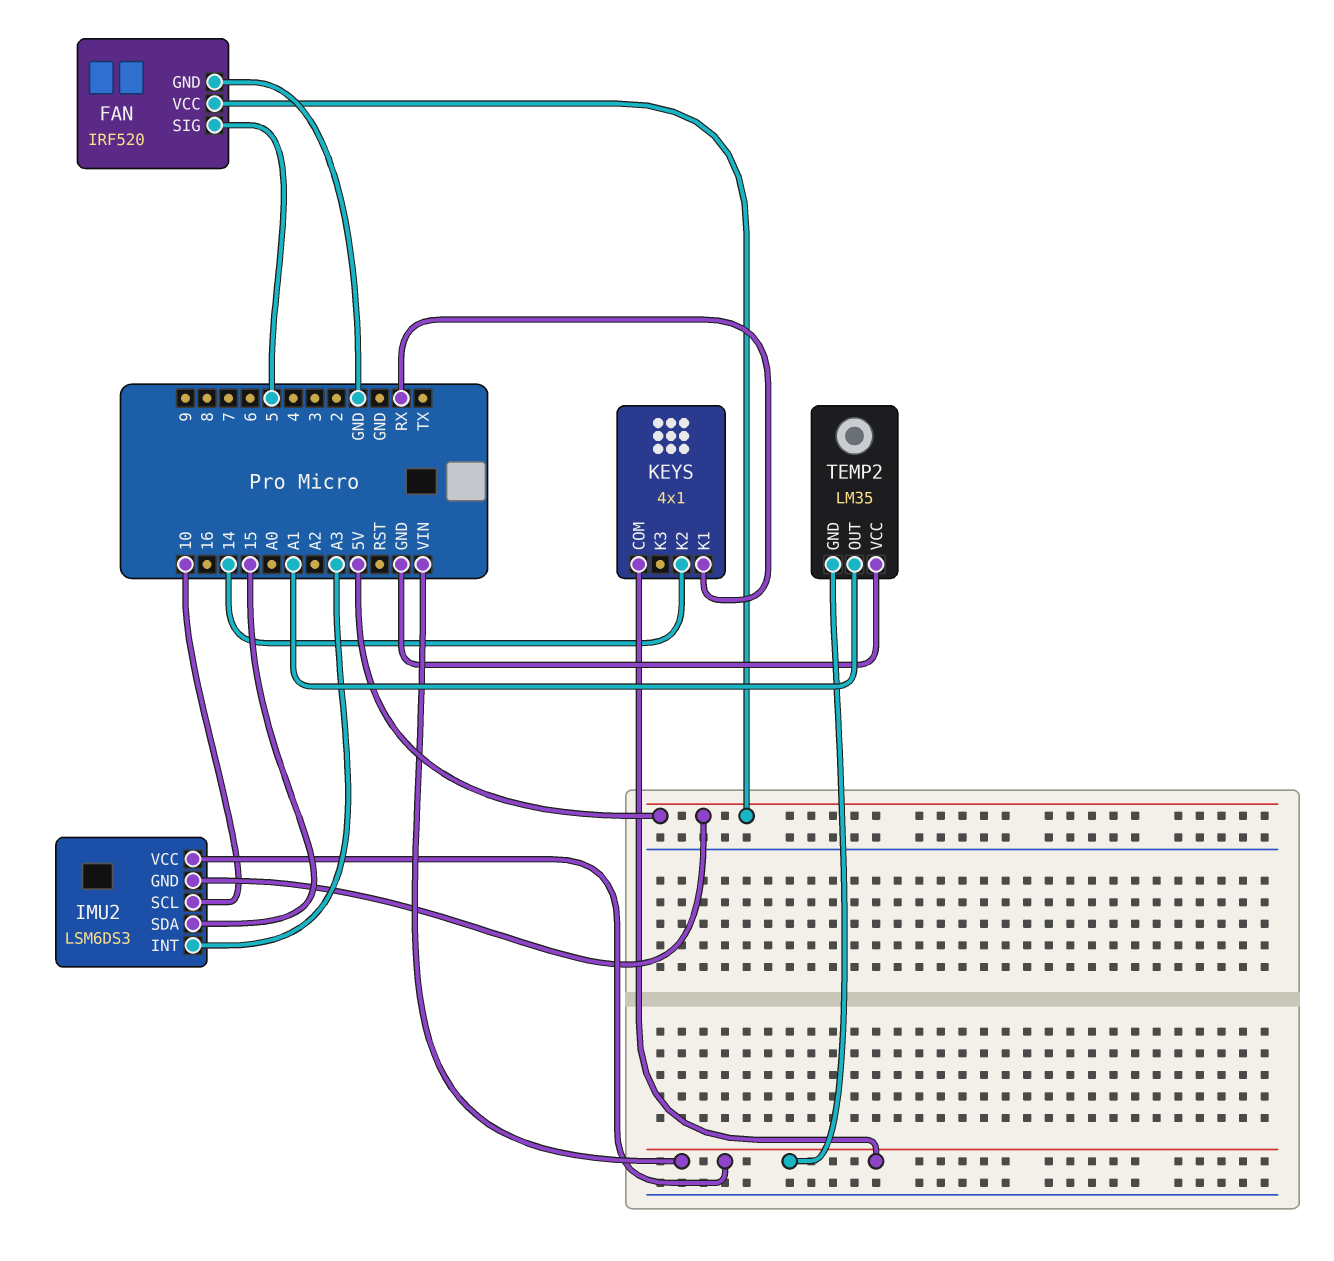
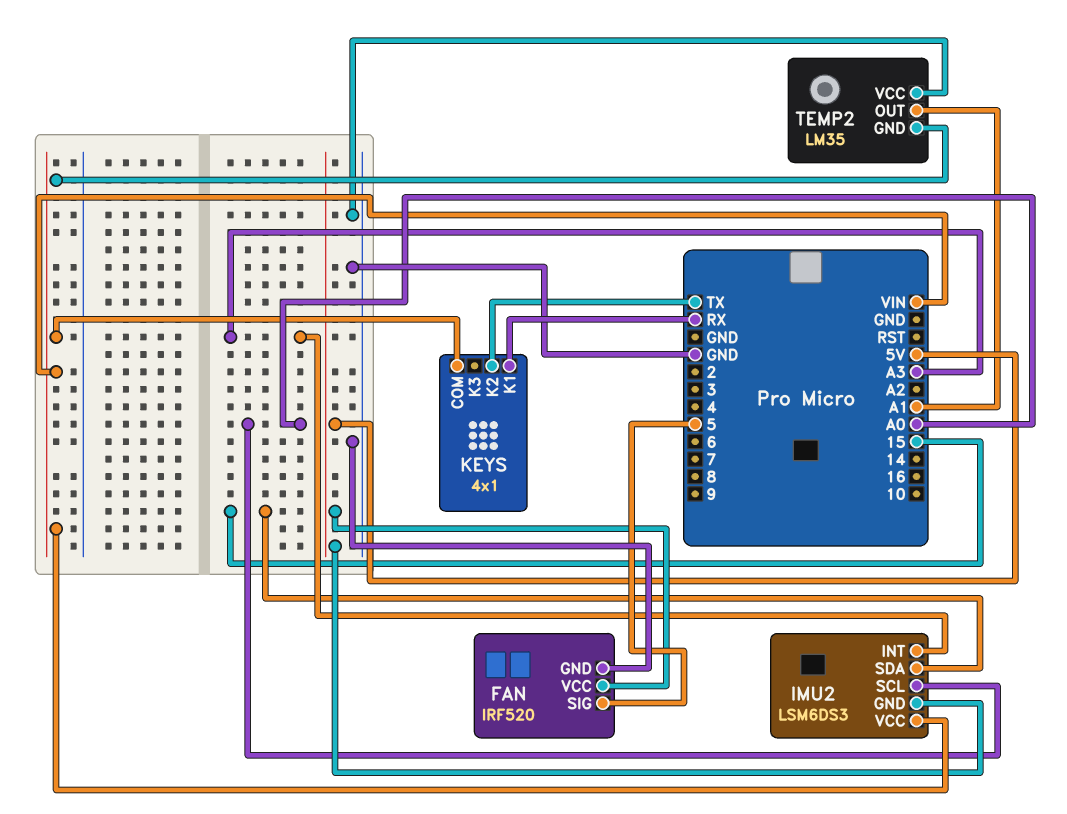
IMU2 pin SCL: 10 -> A0
KEYS pin K2: 14 -> TX

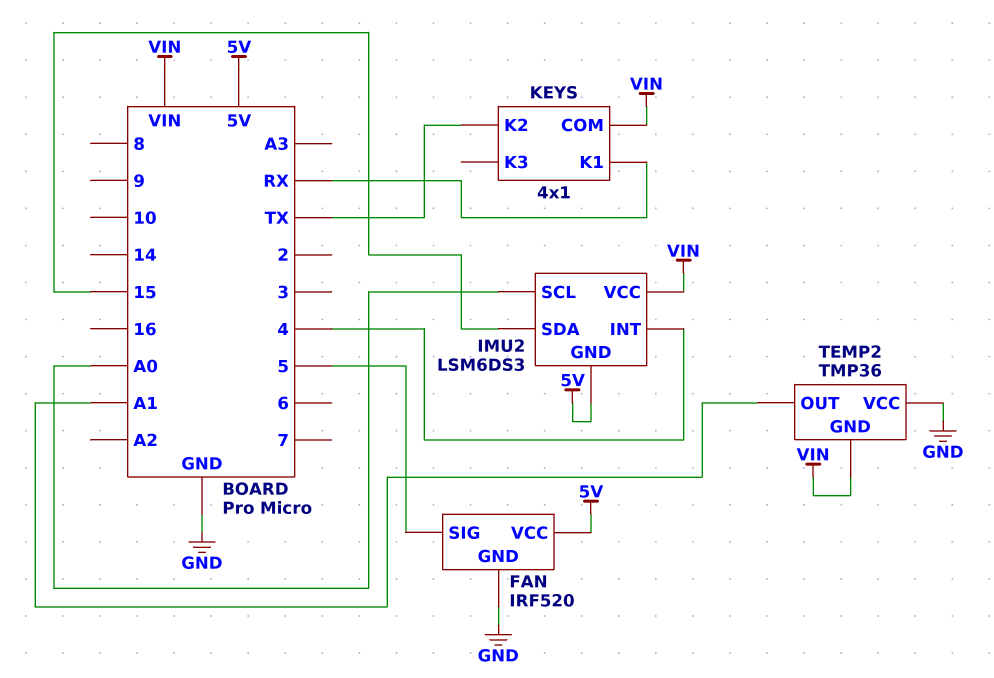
IMU2 pin INT: A3 -> 4
TEMP2: LM35 -> TMP36

